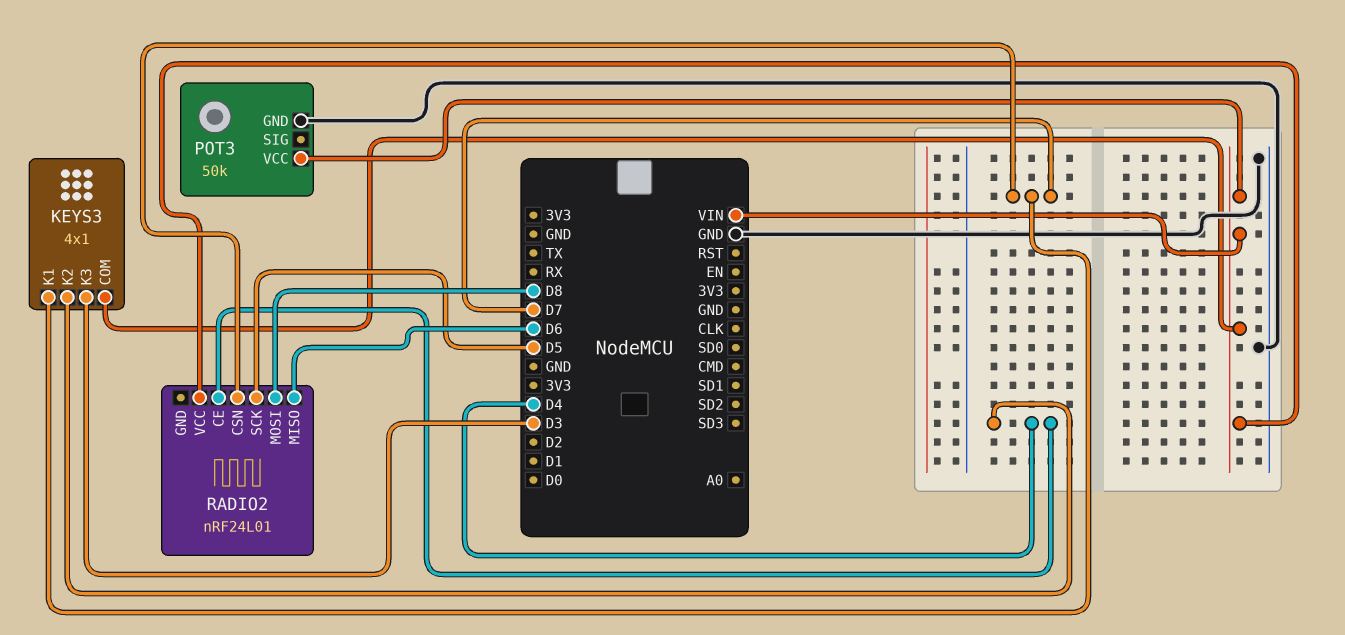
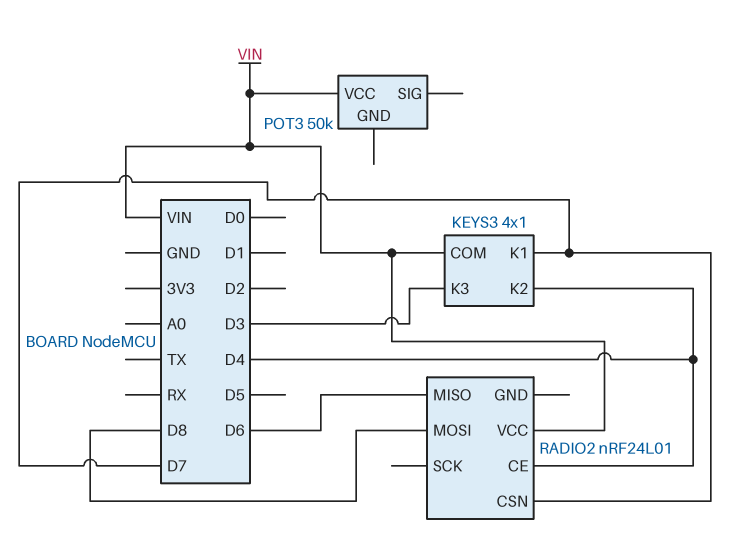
POT3 pin GND: GND -> none
RADIO2 pin SCK: D5 -> none

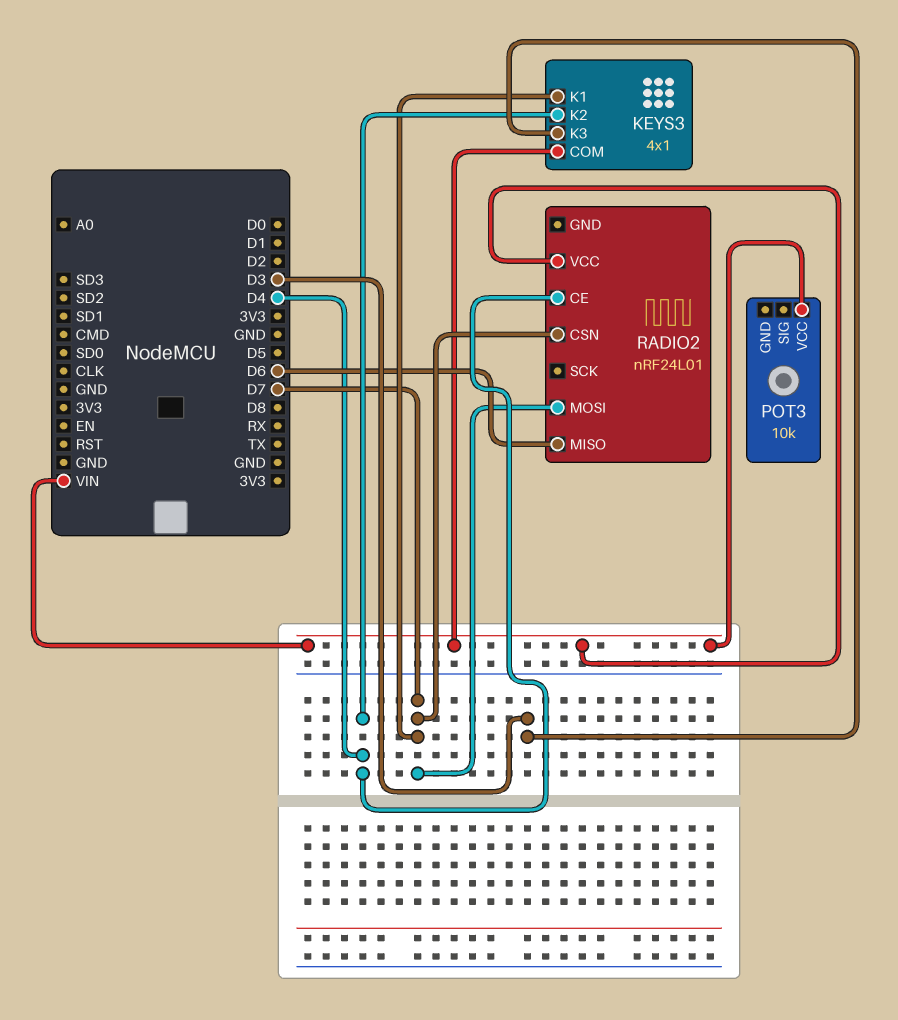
POT3: 50k -> 10k
RADIO2 pin MOSI: D8 -> D7

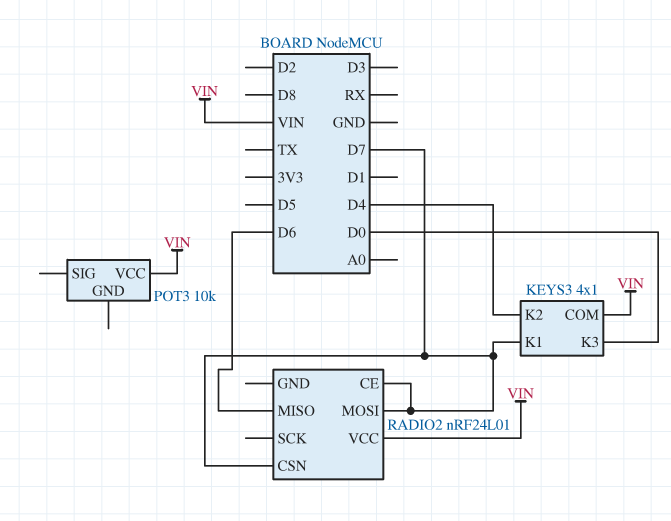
KEYS3 pin K3: D3 -> D0
RADIO2 pin CE: D4 -> D7

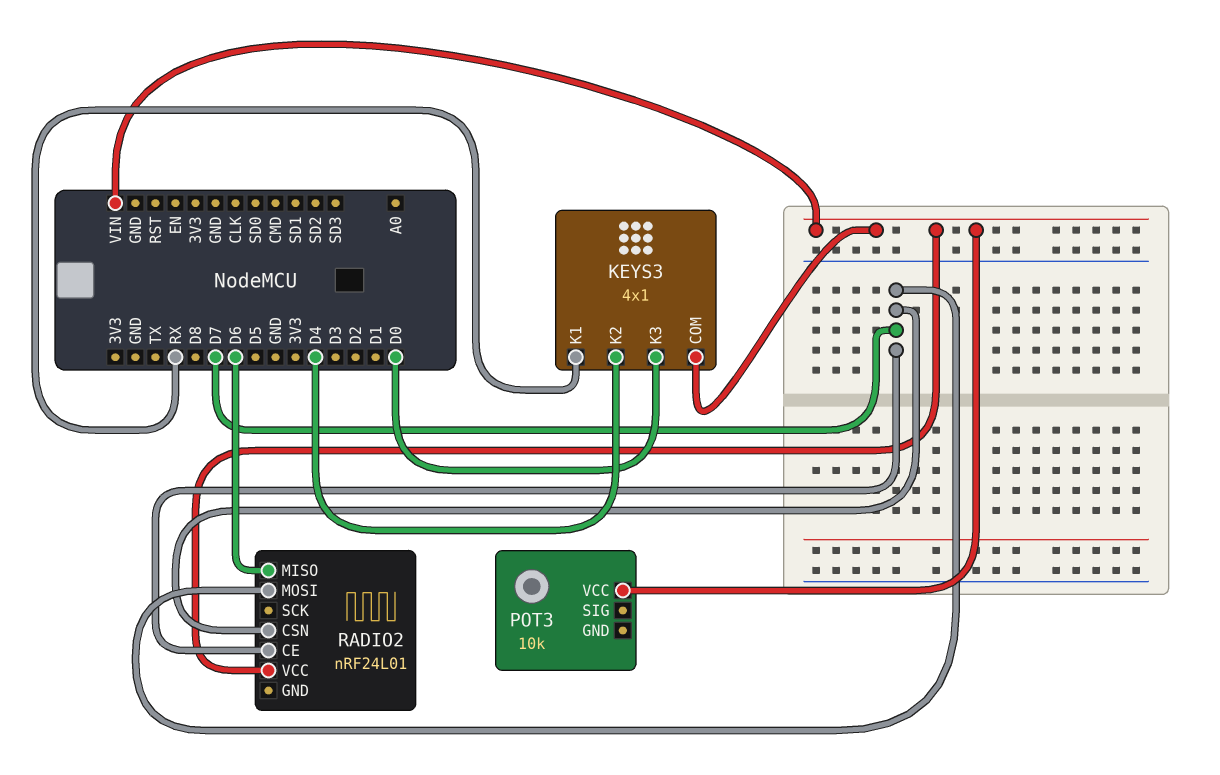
KEYS3 pin K1: D7 -> RX

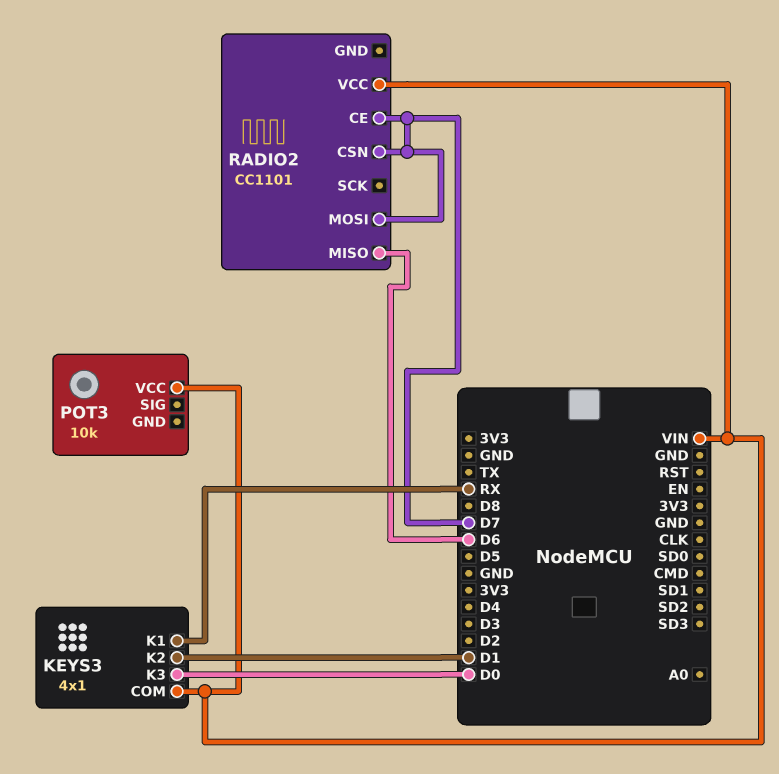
KEYS3 pin K2: D4 -> D1
RADIO2: nRF24L01 -> CC1101

